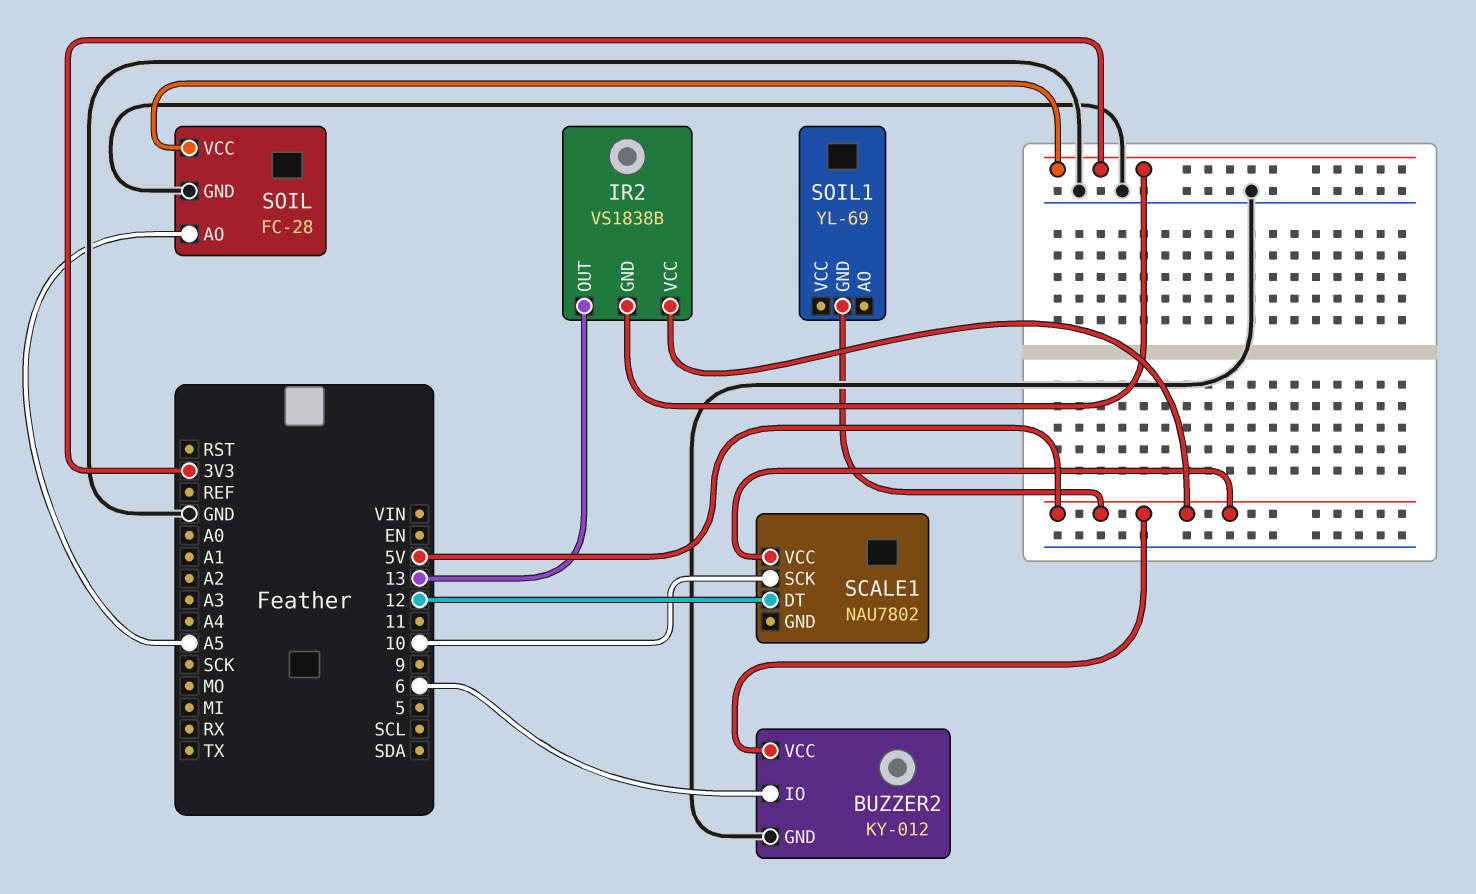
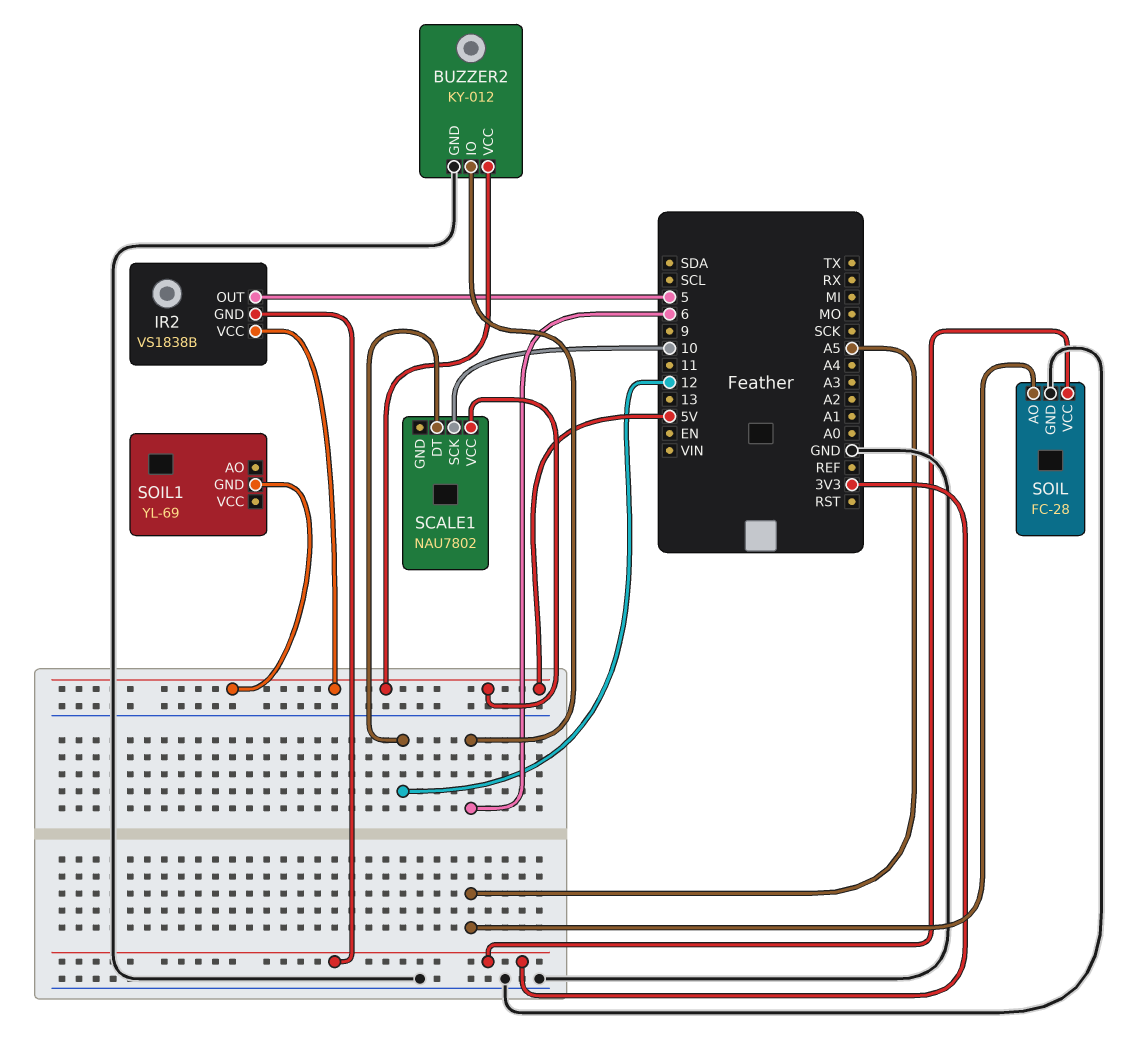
IR2 pin OUT: 13 -> 5

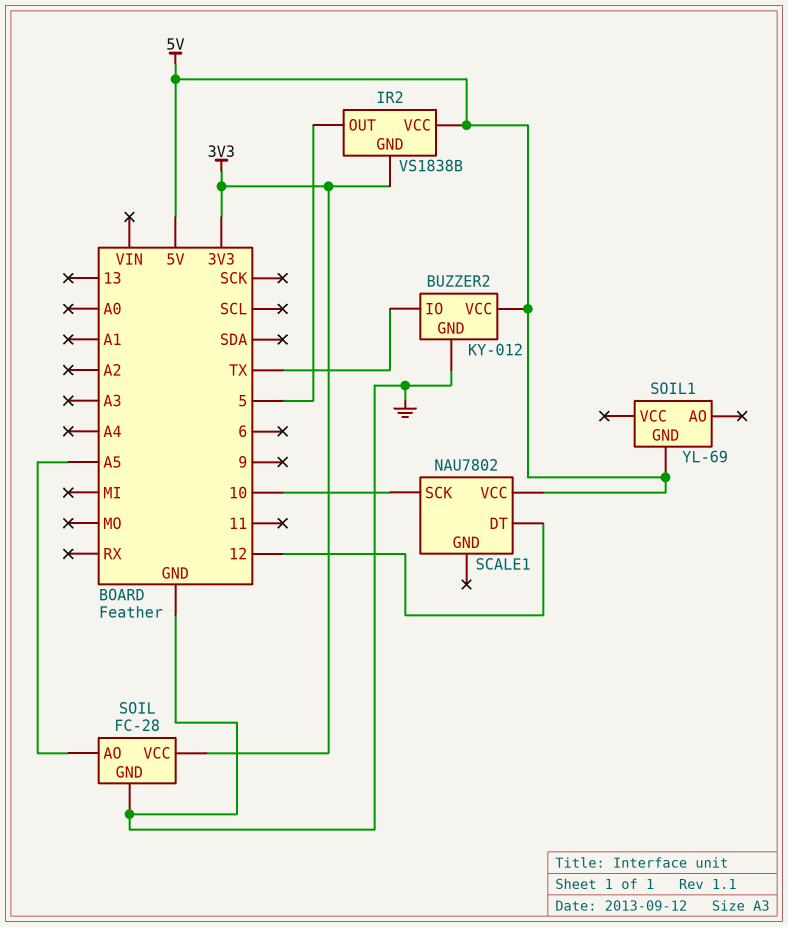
BUZZER2 pin IO: 6 -> TX

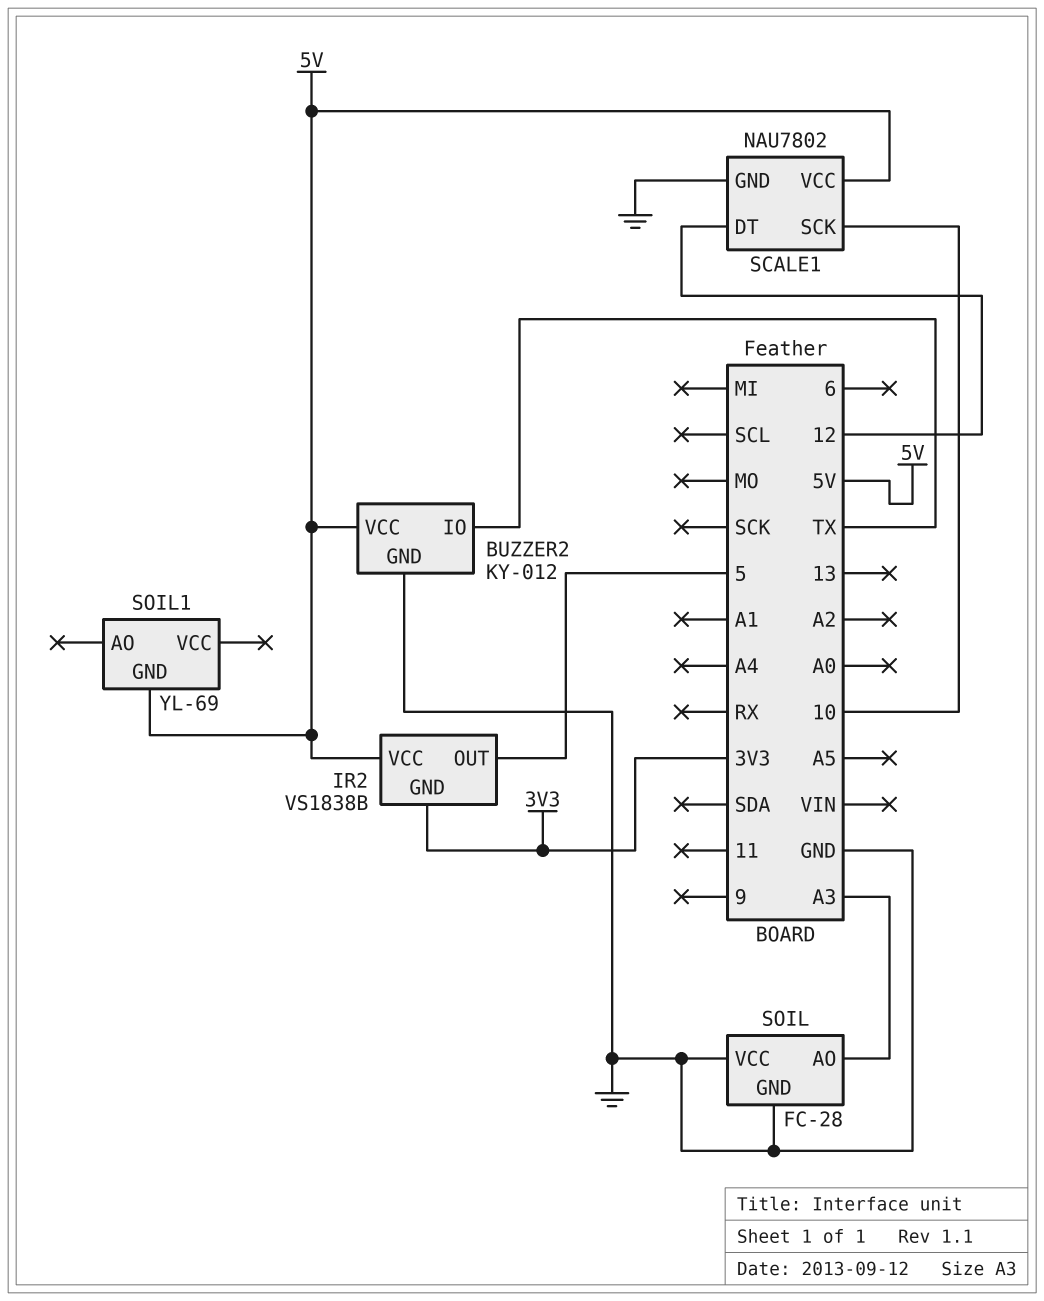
SCALE1 pin GND: none -> GND
SOIL pin AO: A5 -> A3
SOIL pin VCC: 3V3 -> GND

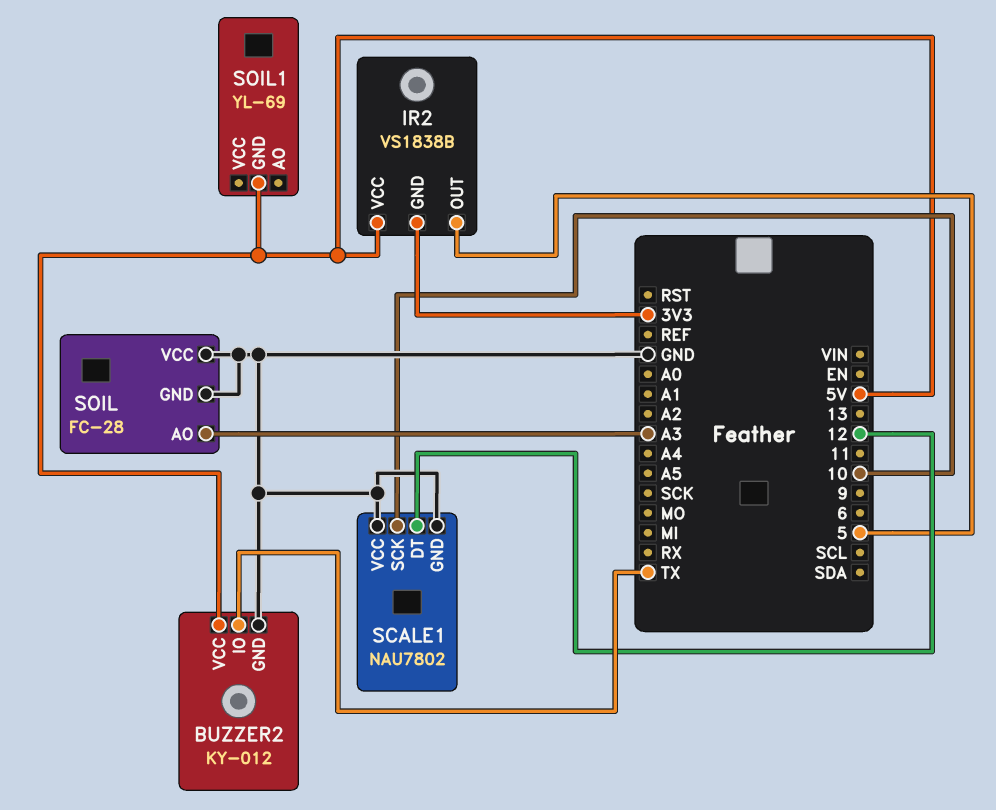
SCALE1 pin VCC: 5V -> GND

